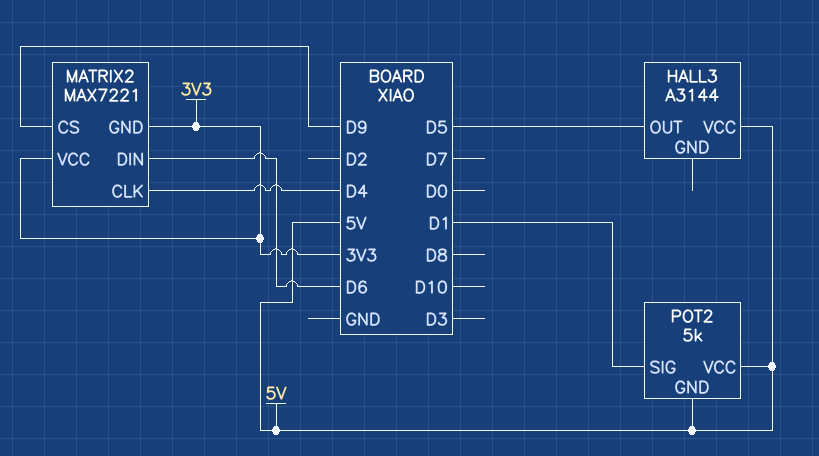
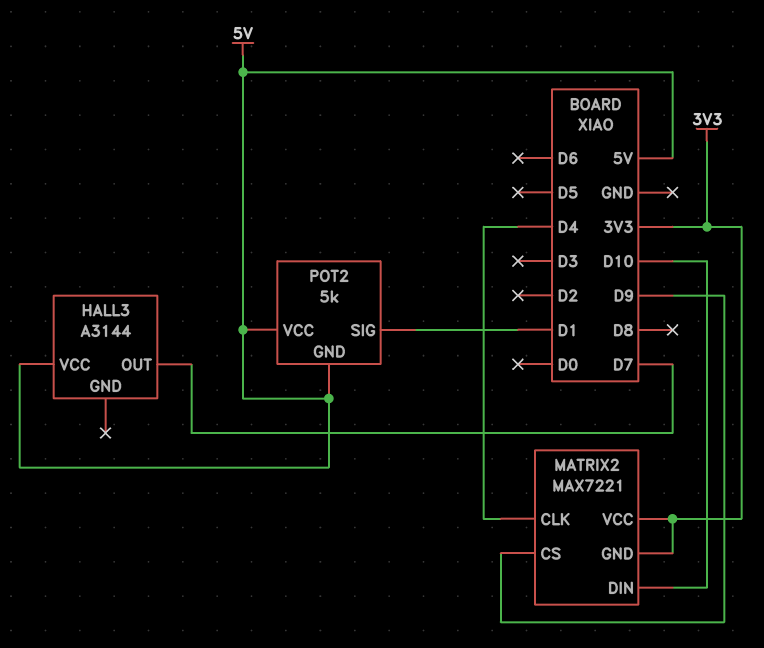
HALL3 pin OUT: D5 -> D7
MATRIX2 pin DIN: D6 -> D10

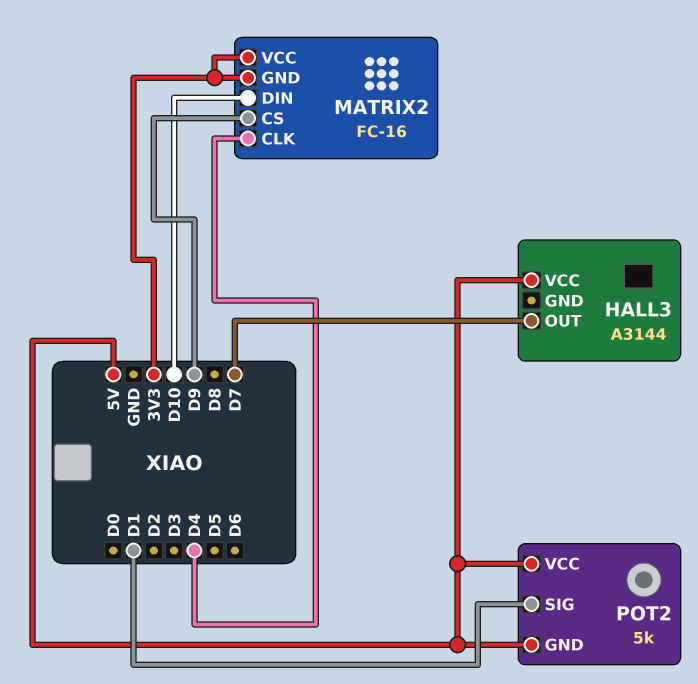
MATRIX2: MAX7221 -> FC-16

